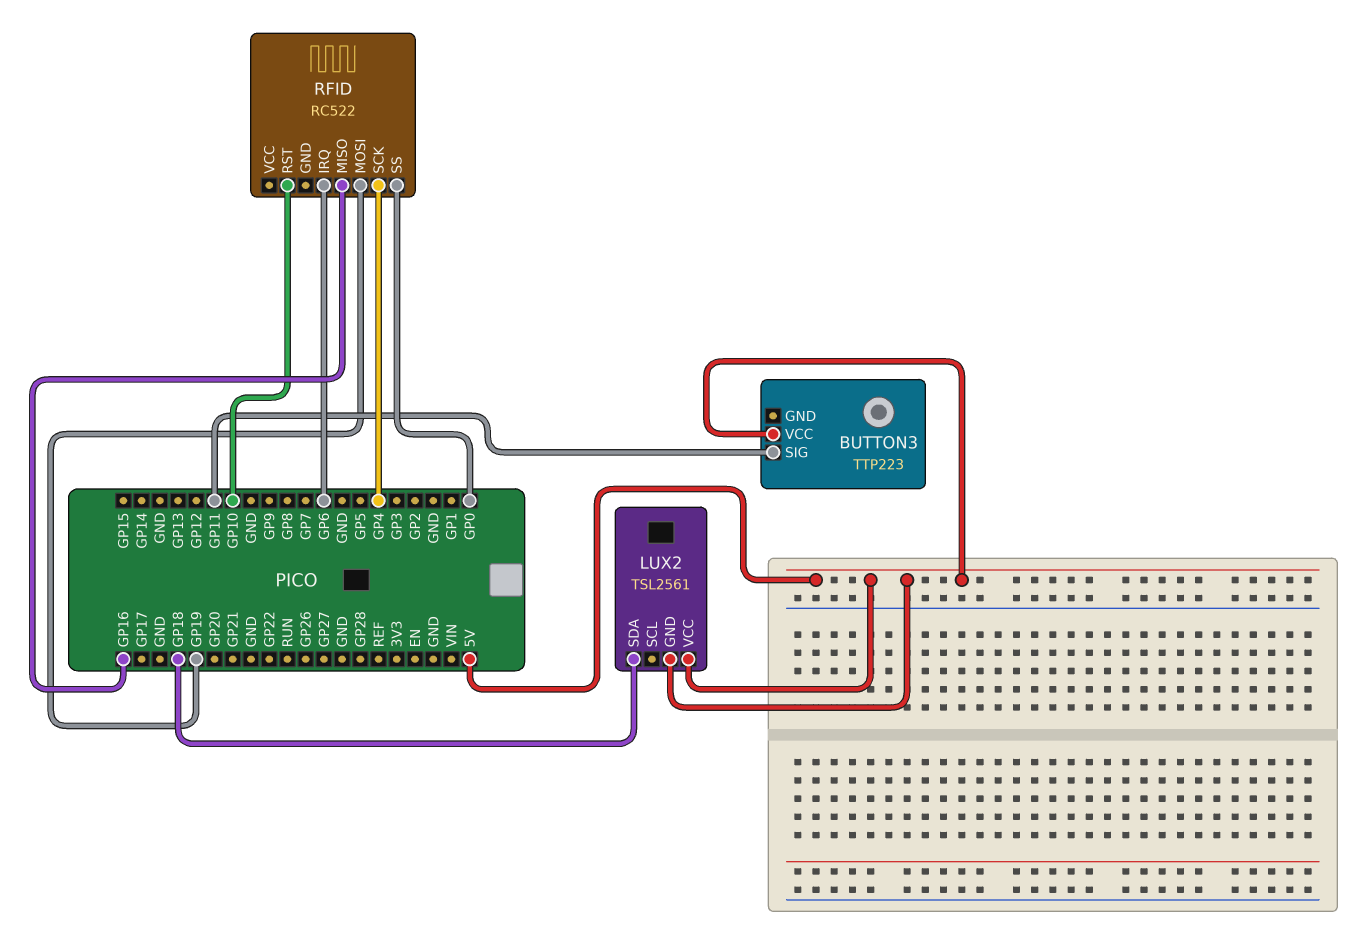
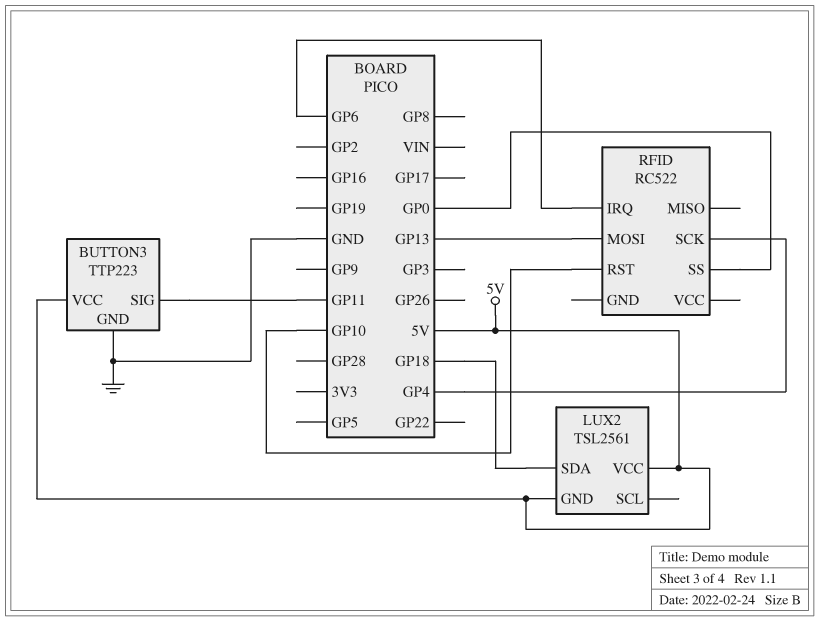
BUTTON3 pin GND: none -> GND
RFID pin MISO: GP16 -> none
RFID pin MOSI: GP19 -> GP13

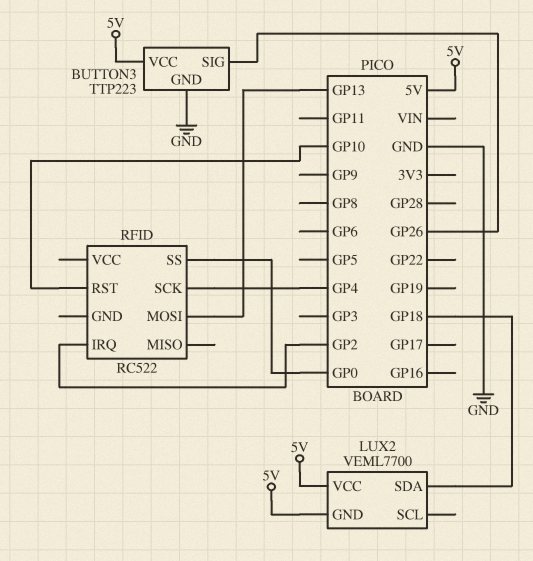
BUTTON3 pin SIG: GP11 -> GP26
LUX2: TSL2561 -> VEML7700
RFID pin IRQ: GP6 -> GP2

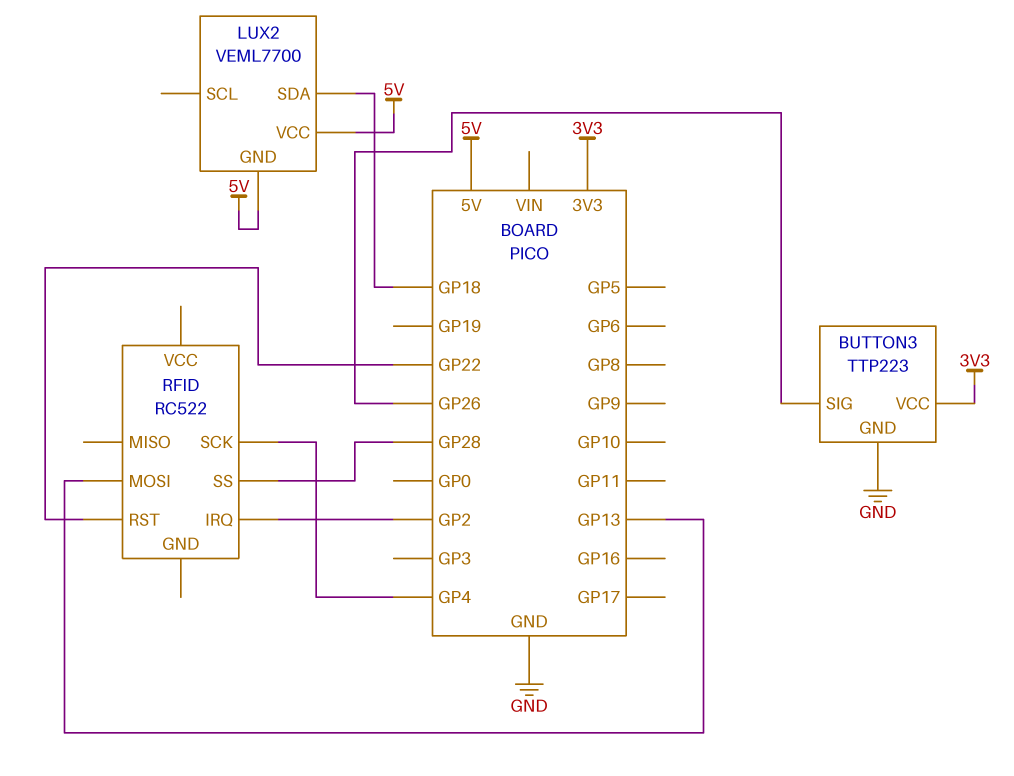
BUTTON3 pin VCC: 5V -> 3V3
RFID pin RST: GP10 -> GP22
RFID pin SS: GP0 -> GP28

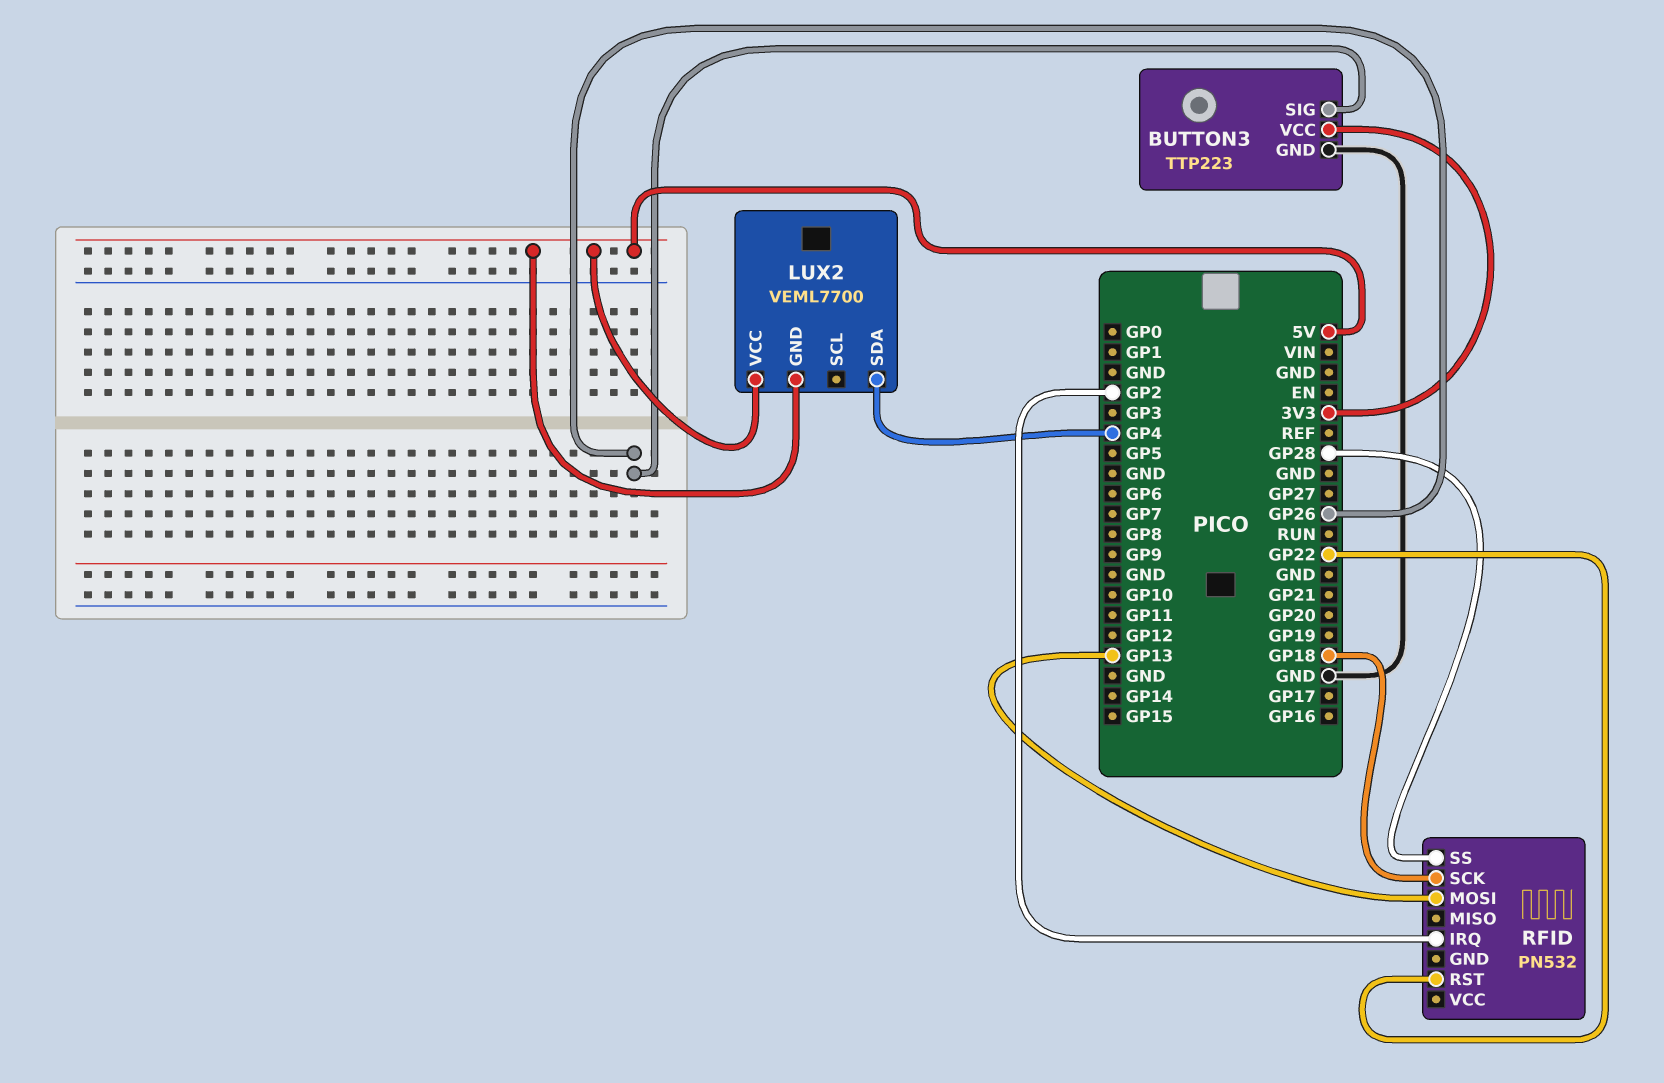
LUX2 pin SDA: GP18 -> GP4
RFID: RC522 -> PN532
RFID pin SCK: GP4 -> GP18

